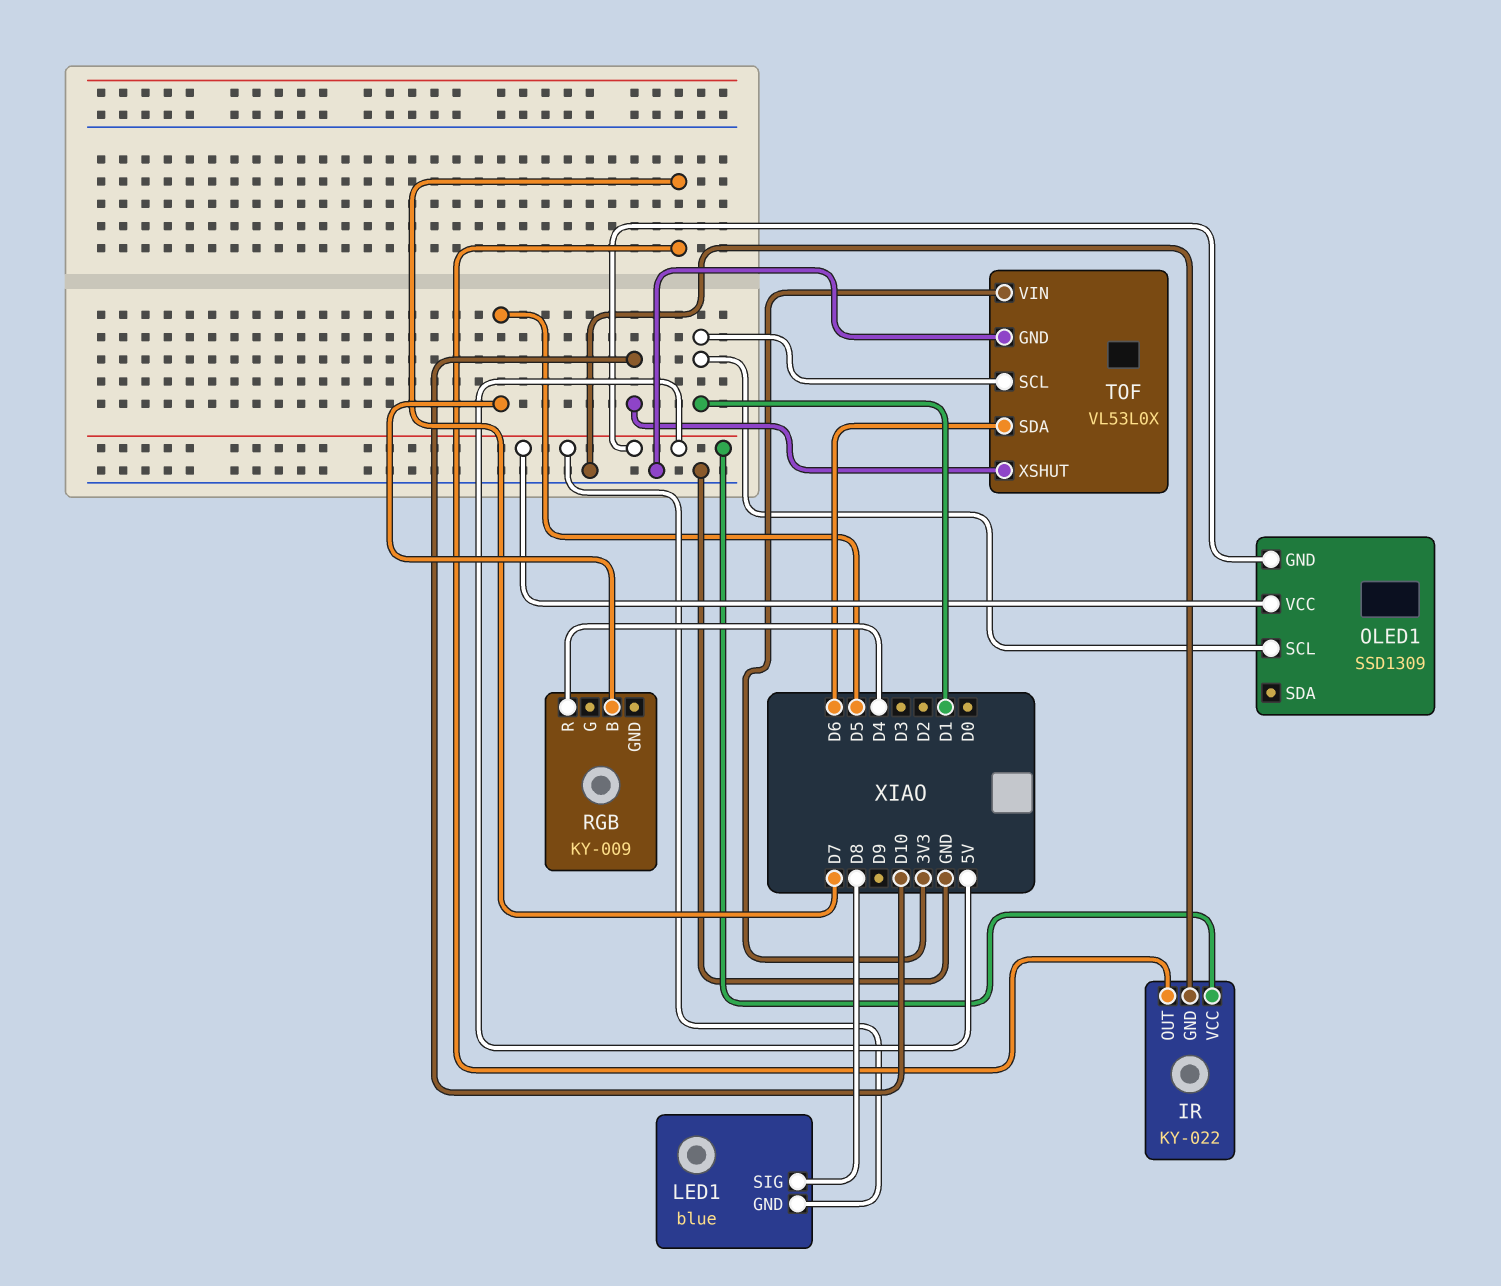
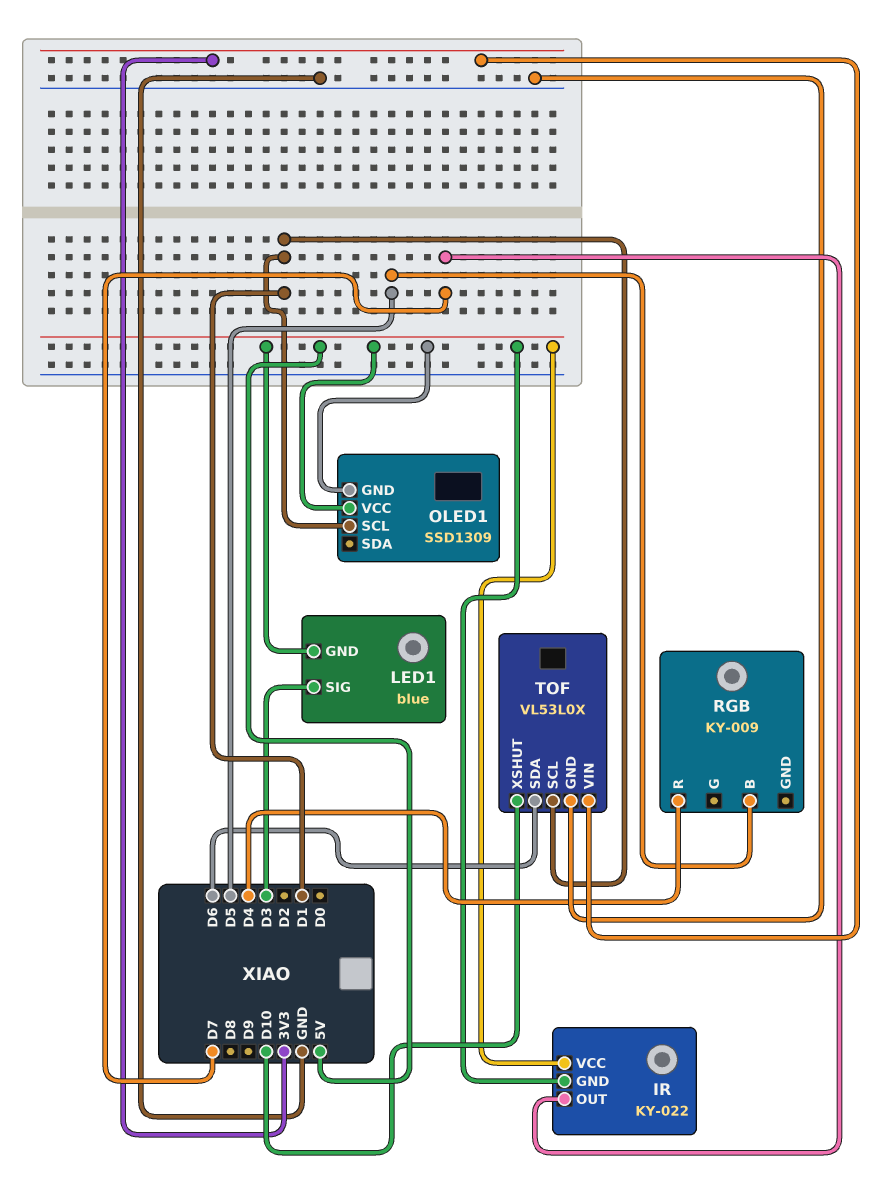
IR pin GND: GND -> 5V
LED1 pin SIG: D8 -> D3

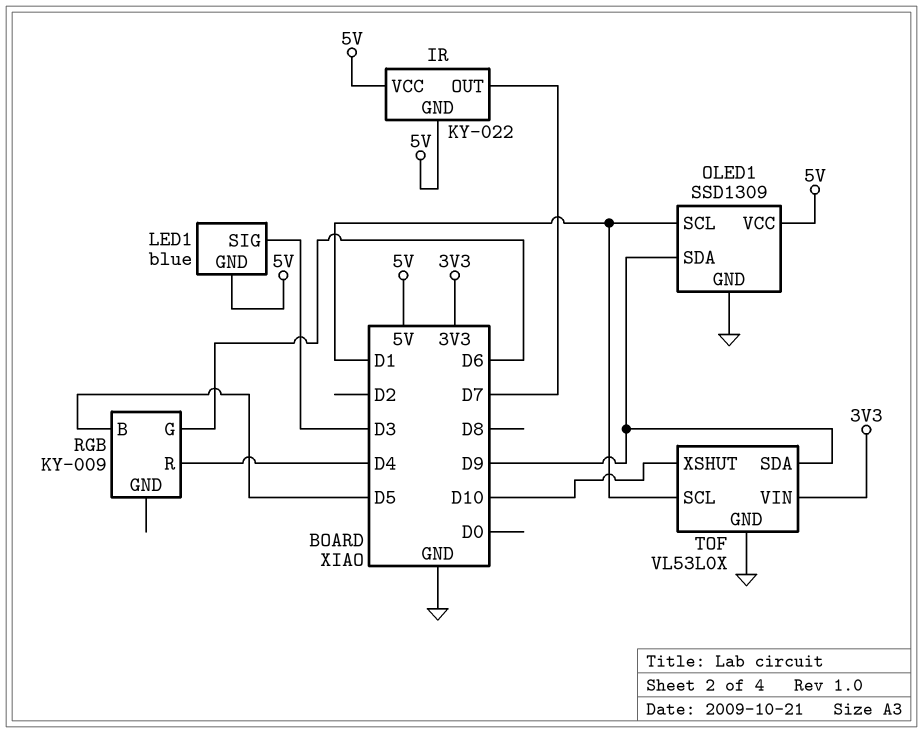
OLED1 pin GND: 5V -> GND
OLED1 pin SDA: none -> D9
RGB pin G: none -> D6
TOF pin SDA: D6 -> D9

